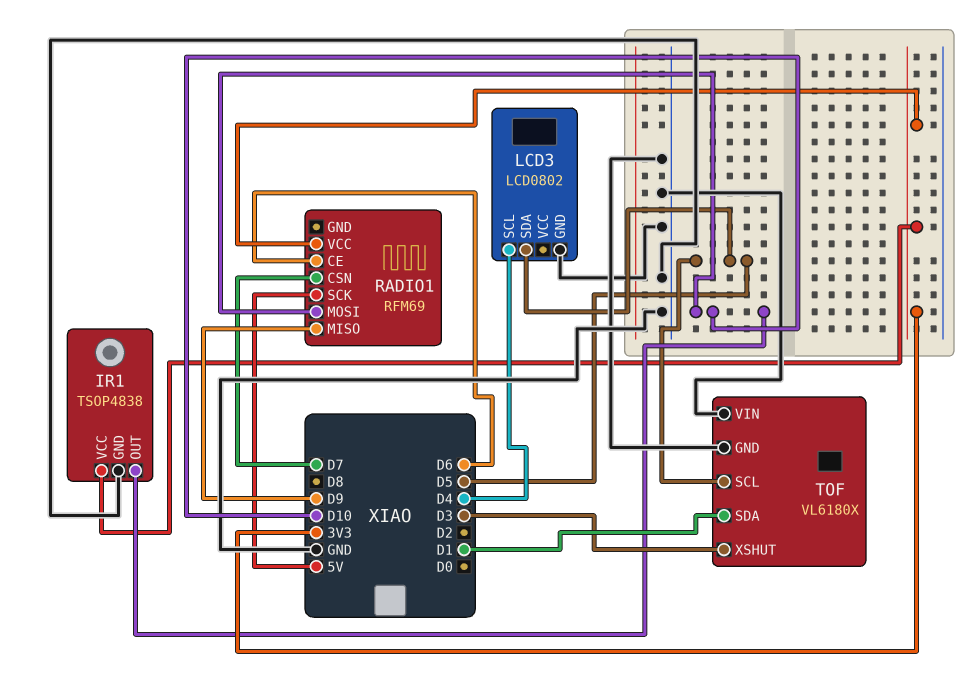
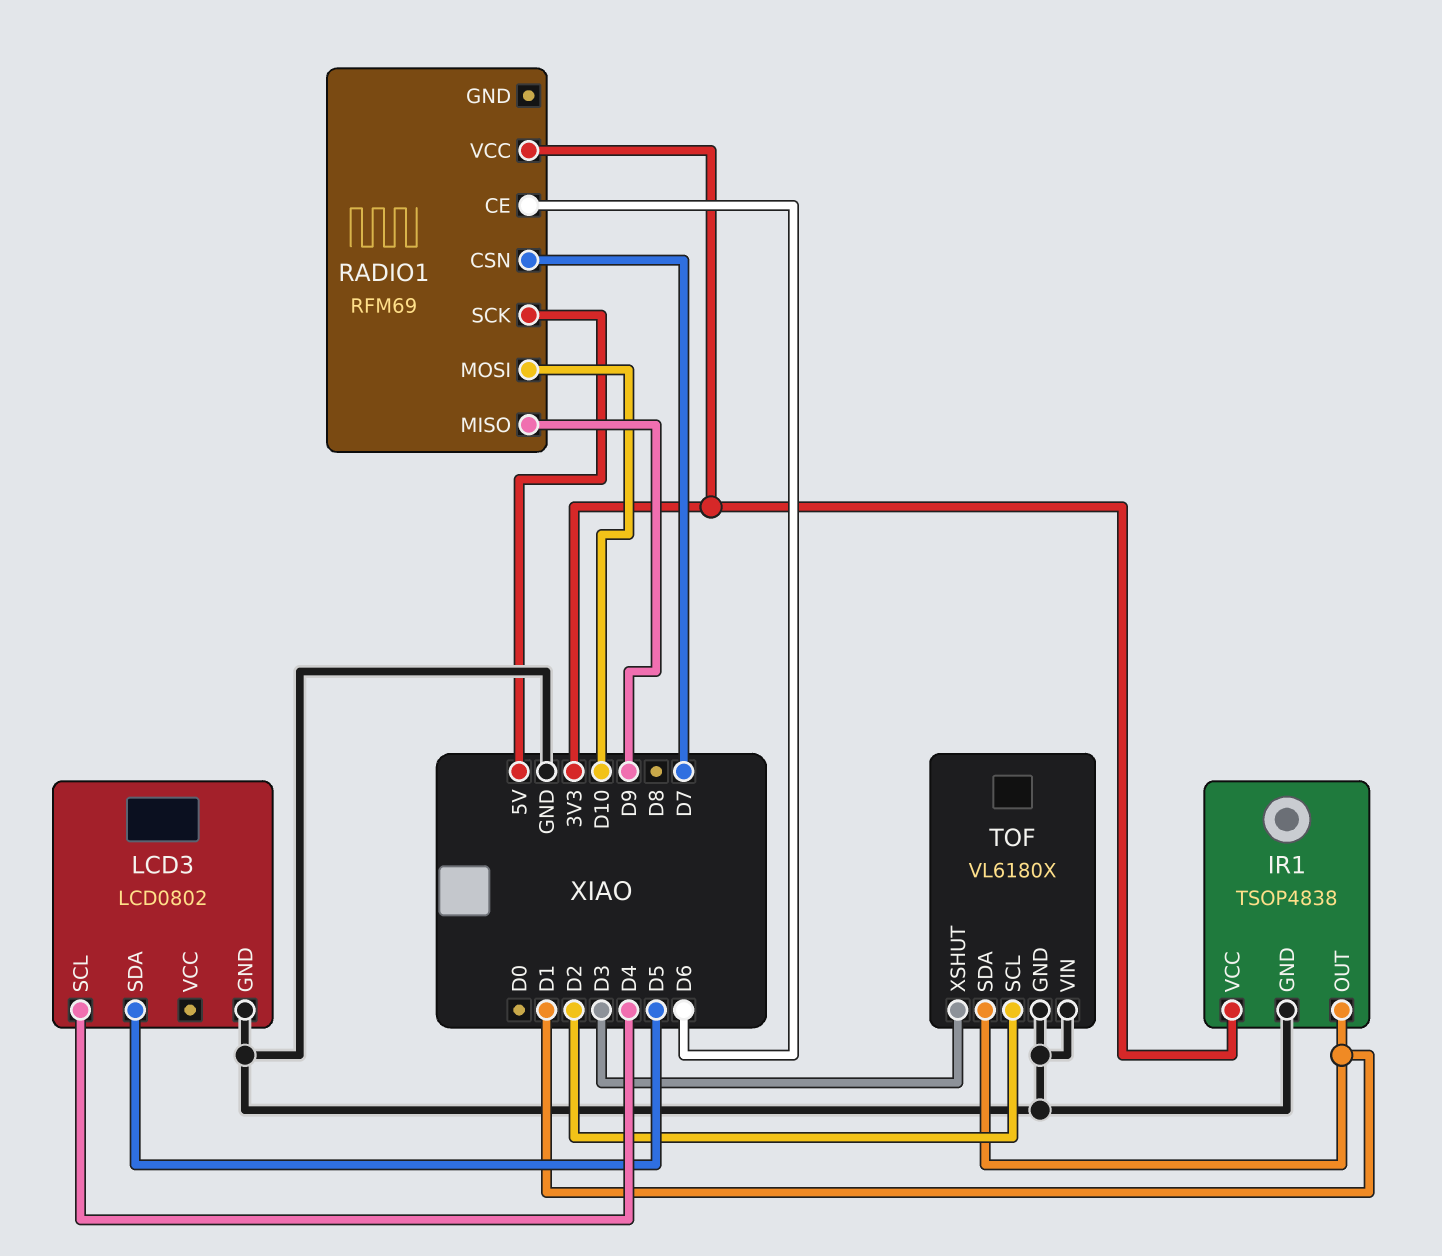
IR1 pin OUT: D10 -> D1
TOF pin SCL: D5 -> D2

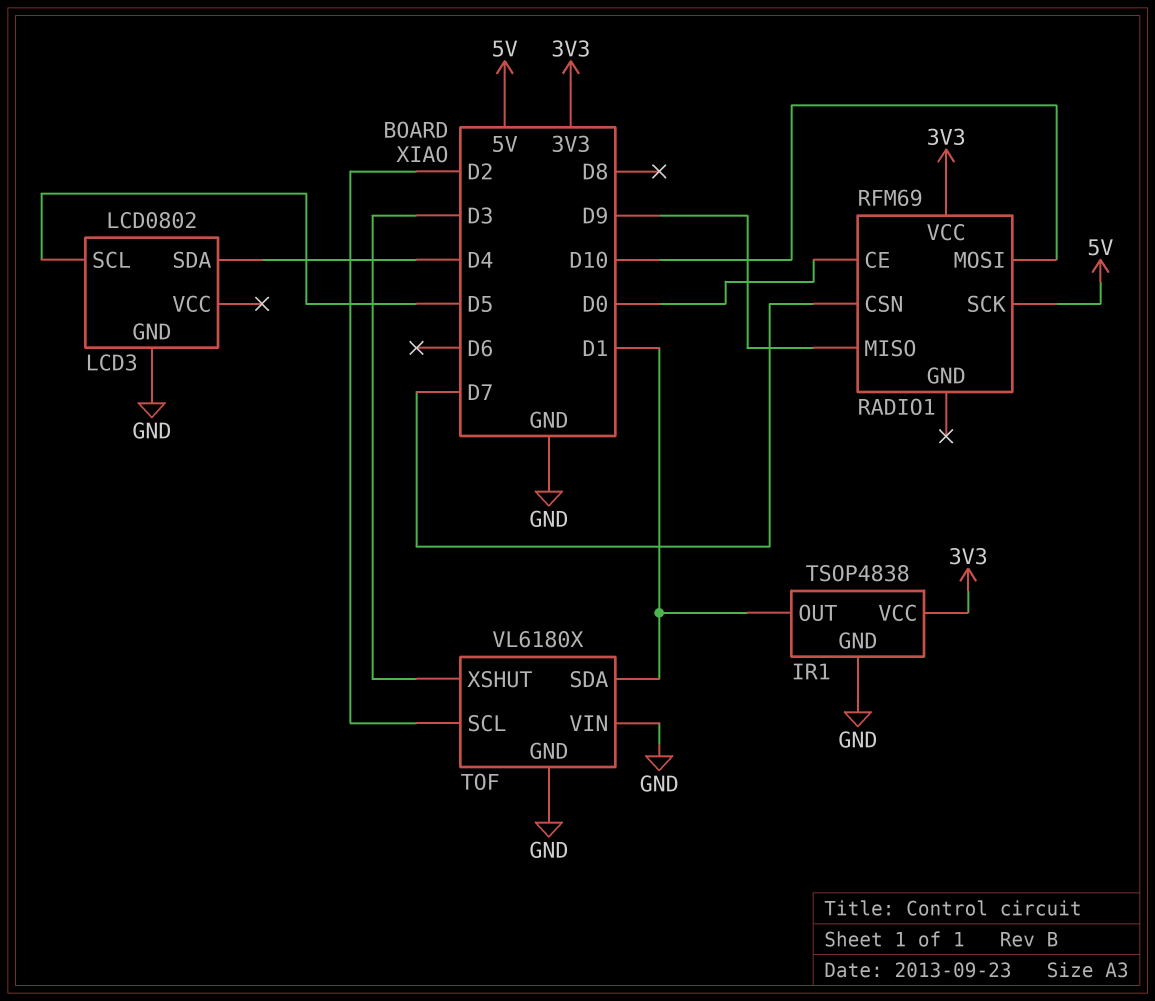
LCD3 pin SCL: D4 -> D5
LCD3 pin SDA: D5 -> D4
RADIO1 pin CE: D6 -> D0

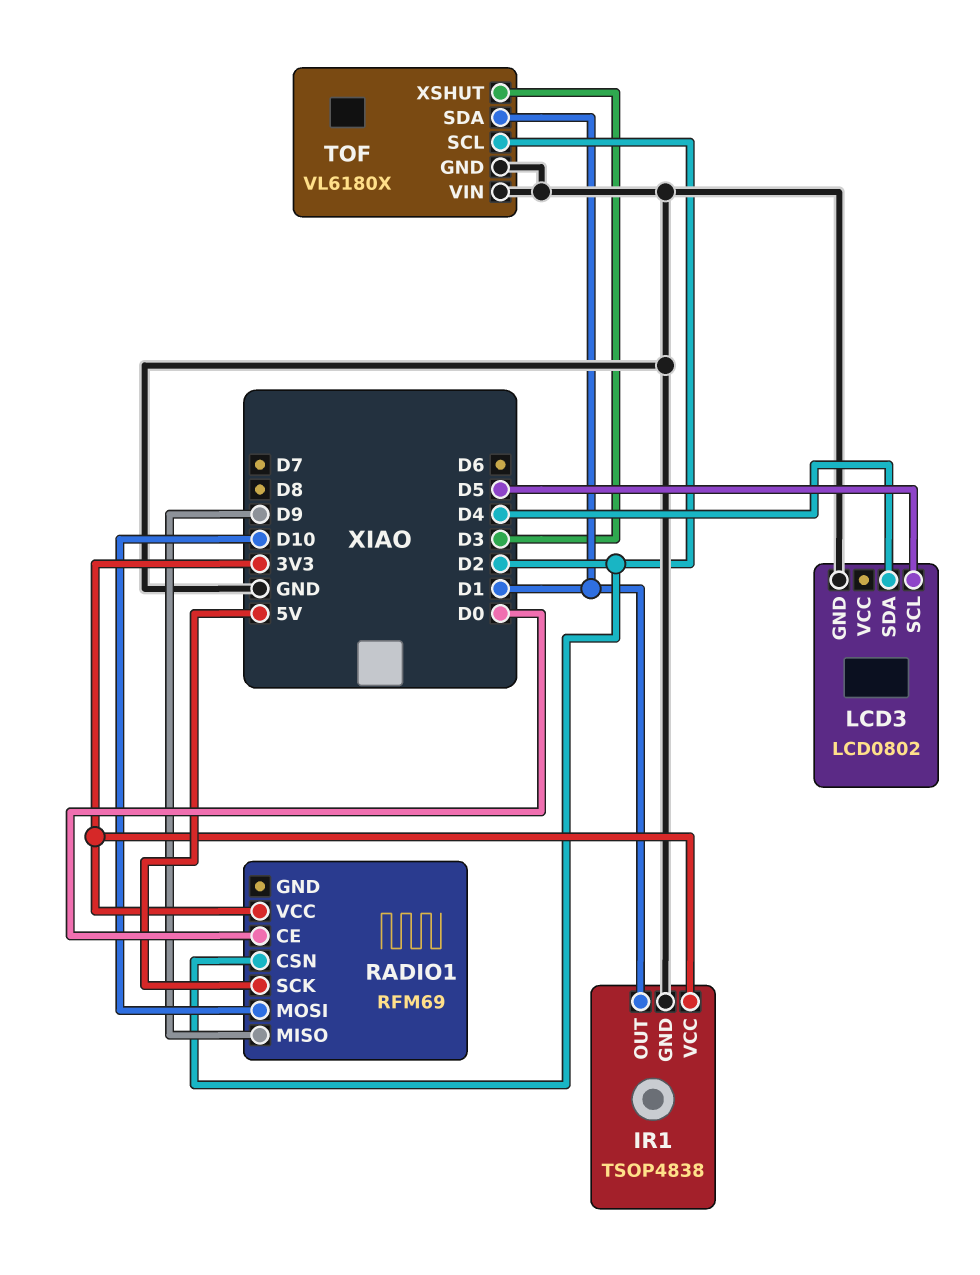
RADIO1 pin CSN: D7 -> D2

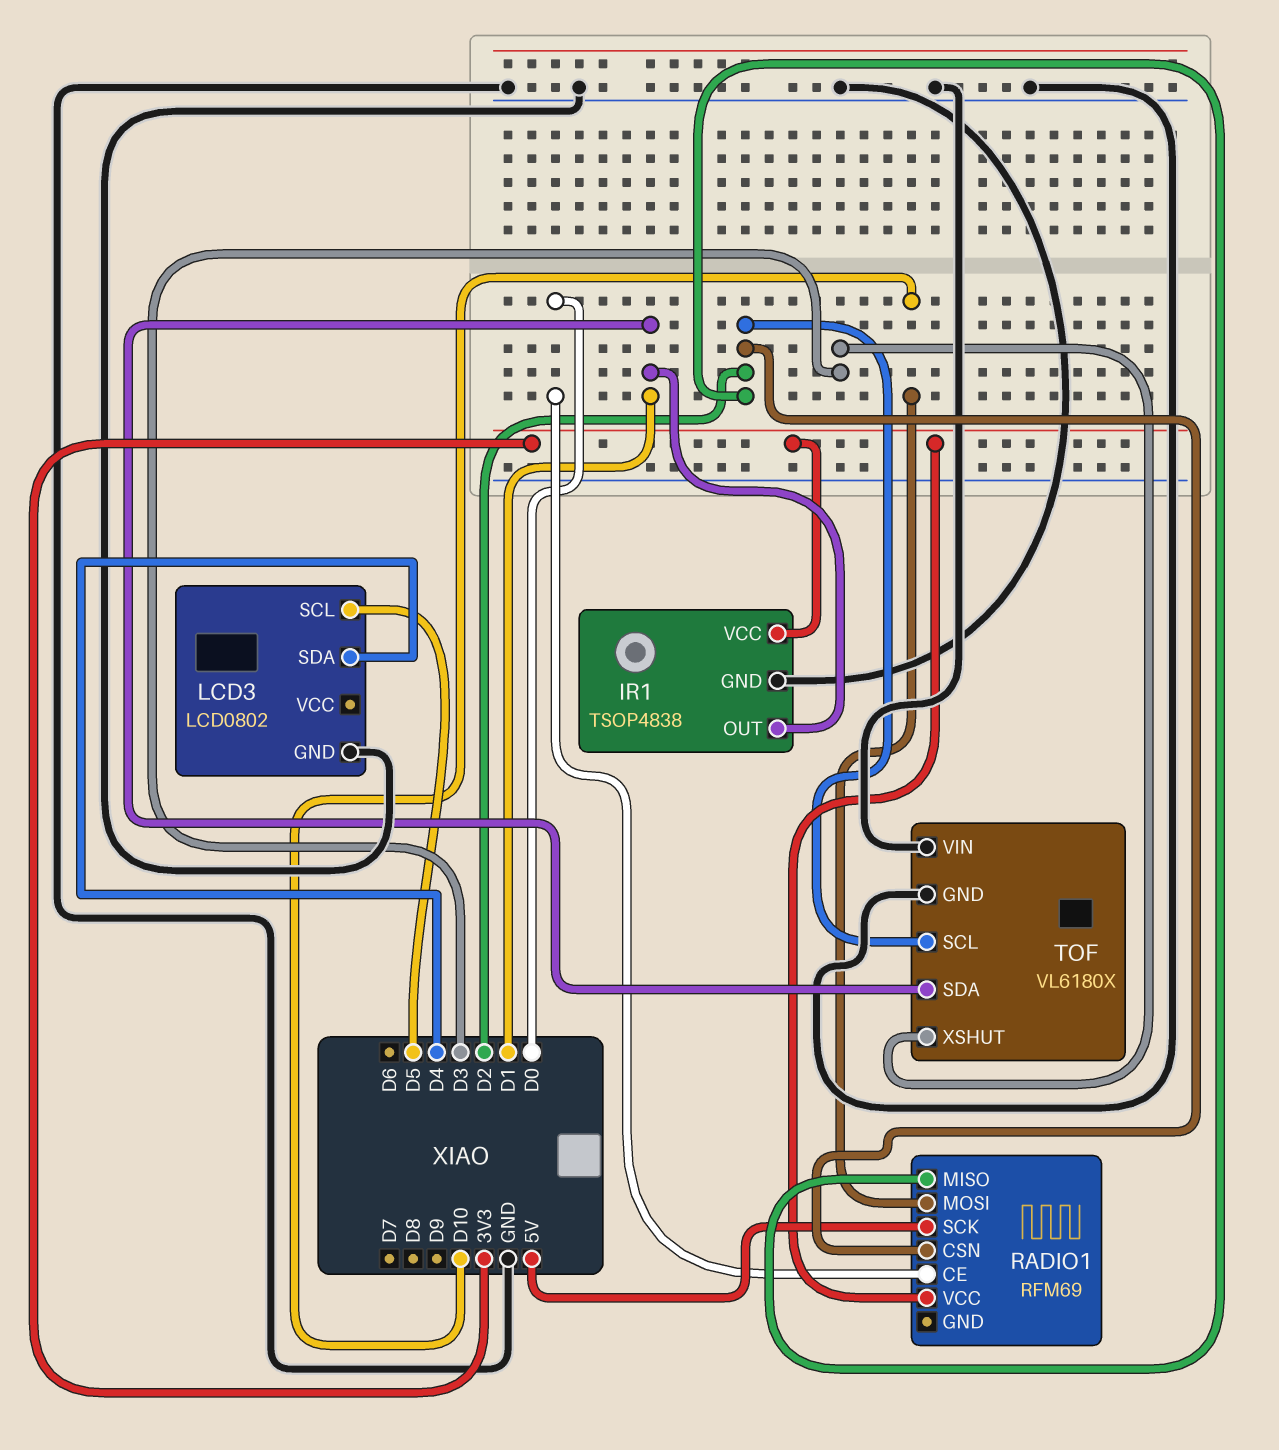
RADIO1 pin MISO: D9 -> D2

